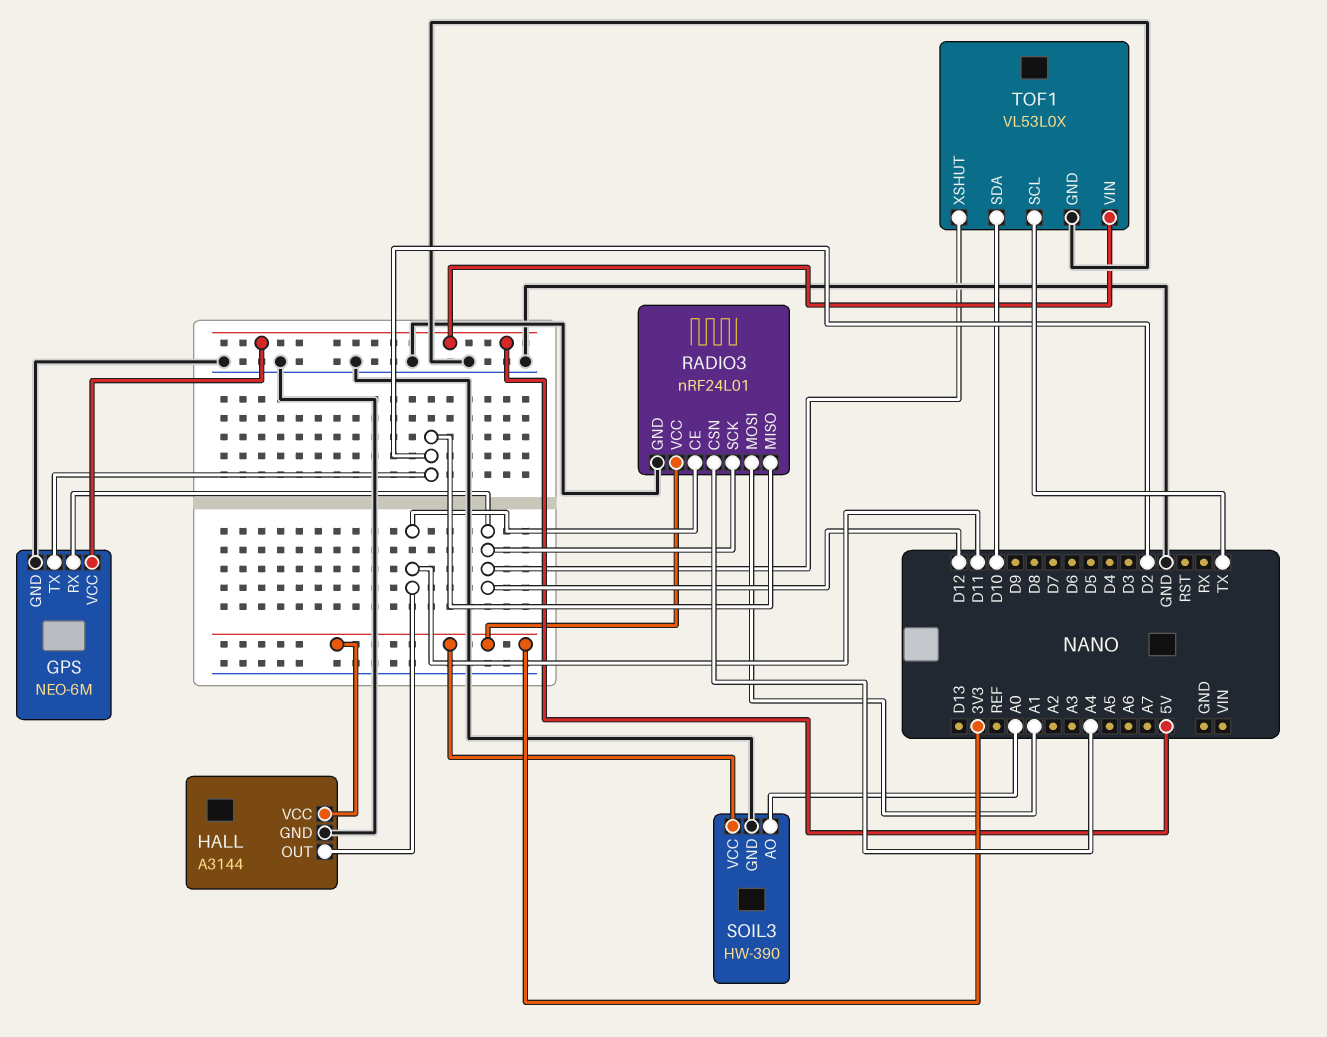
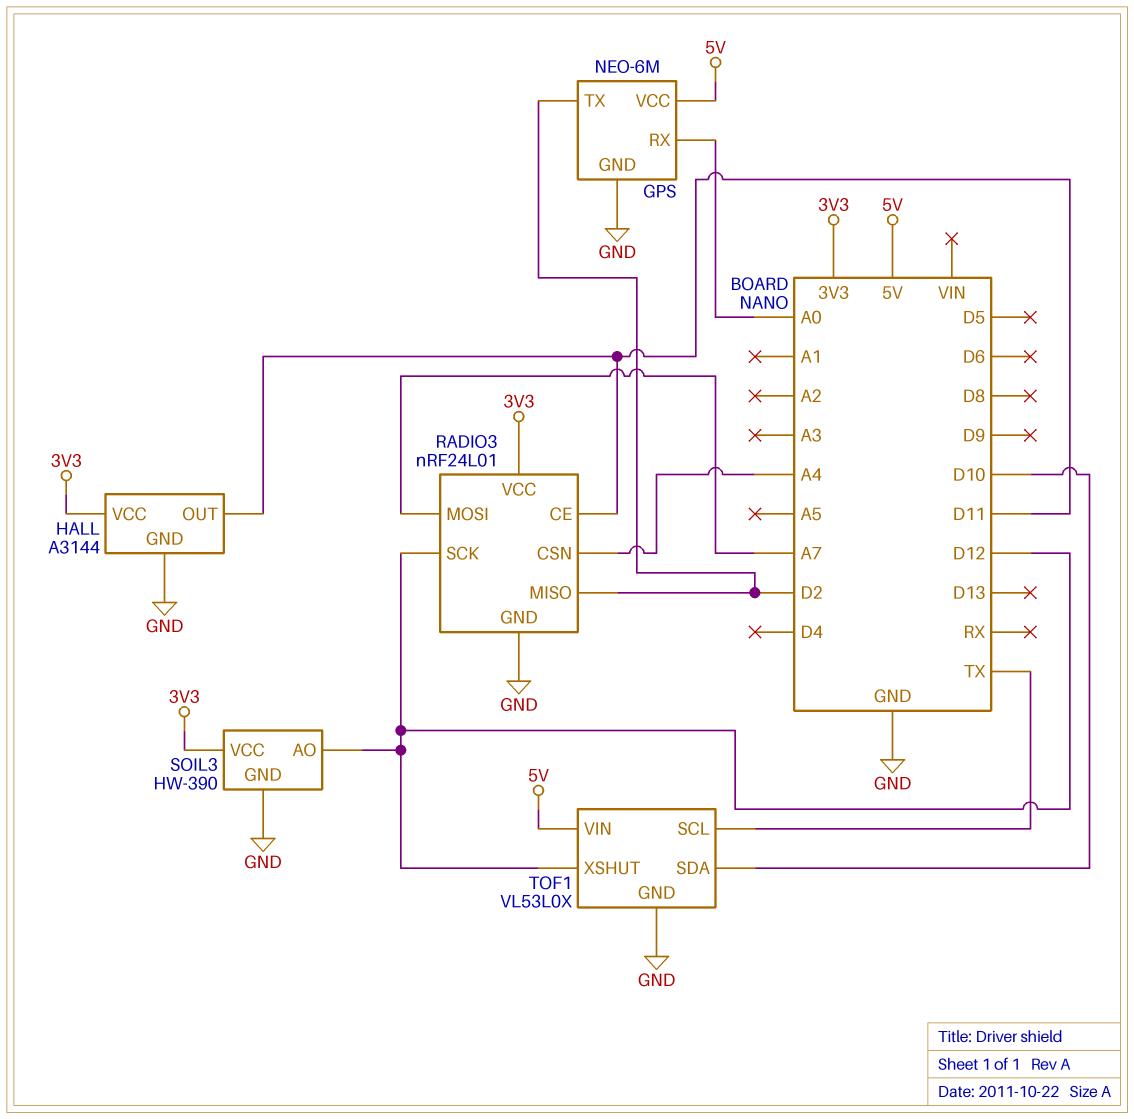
GPS pin RX: D12 -> A0
RADIO3 pin MOSI: A1 -> A7
SOIL3 pin AO: A0 -> D12

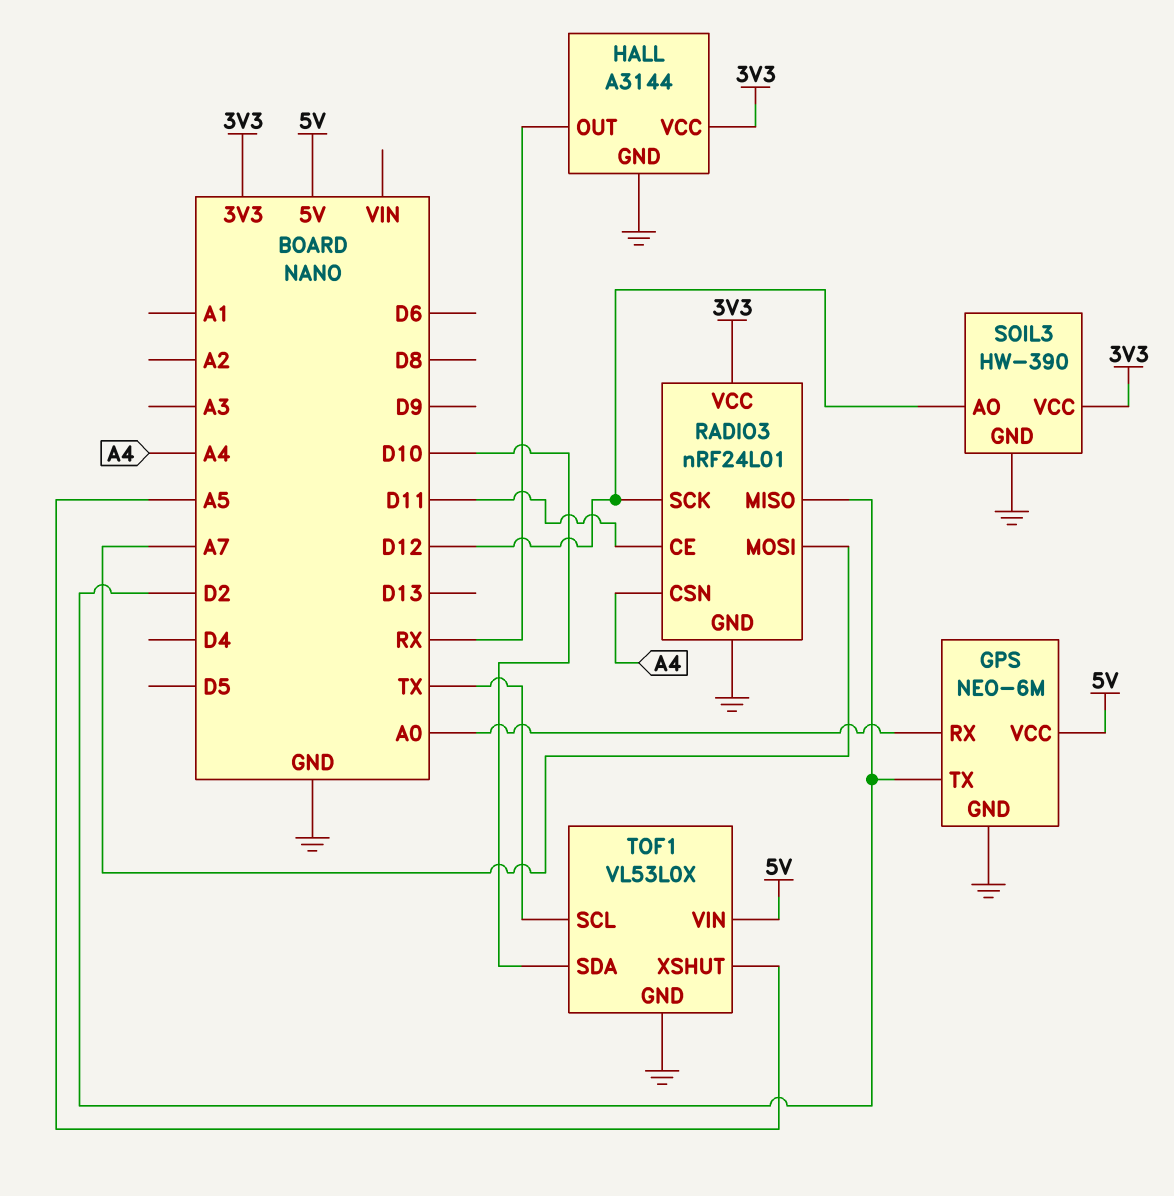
HALL pin OUT: D11 -> RX
TOF1 pin XSHUT: D12 -> A5

